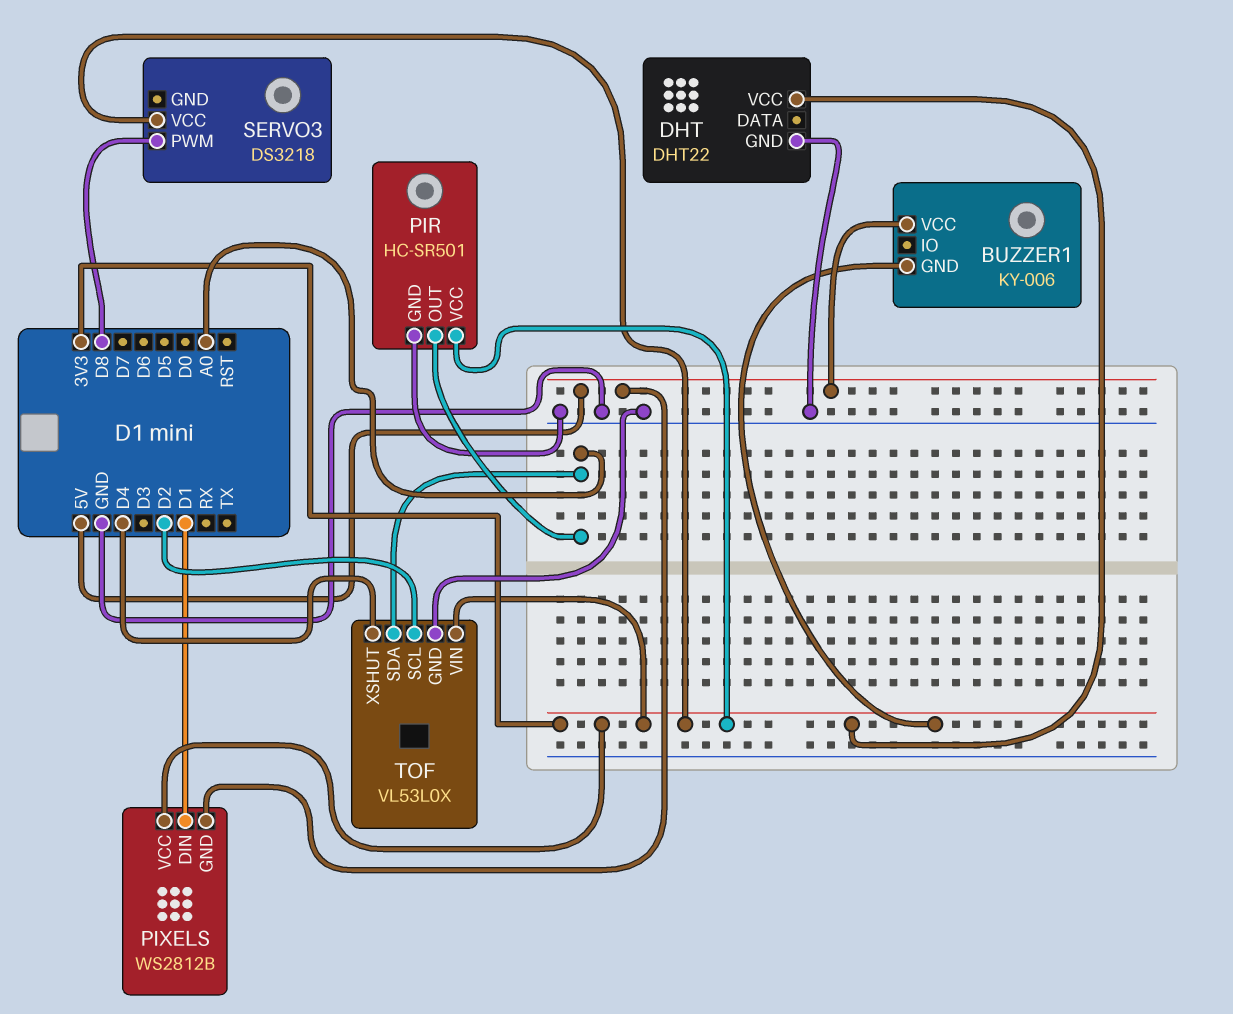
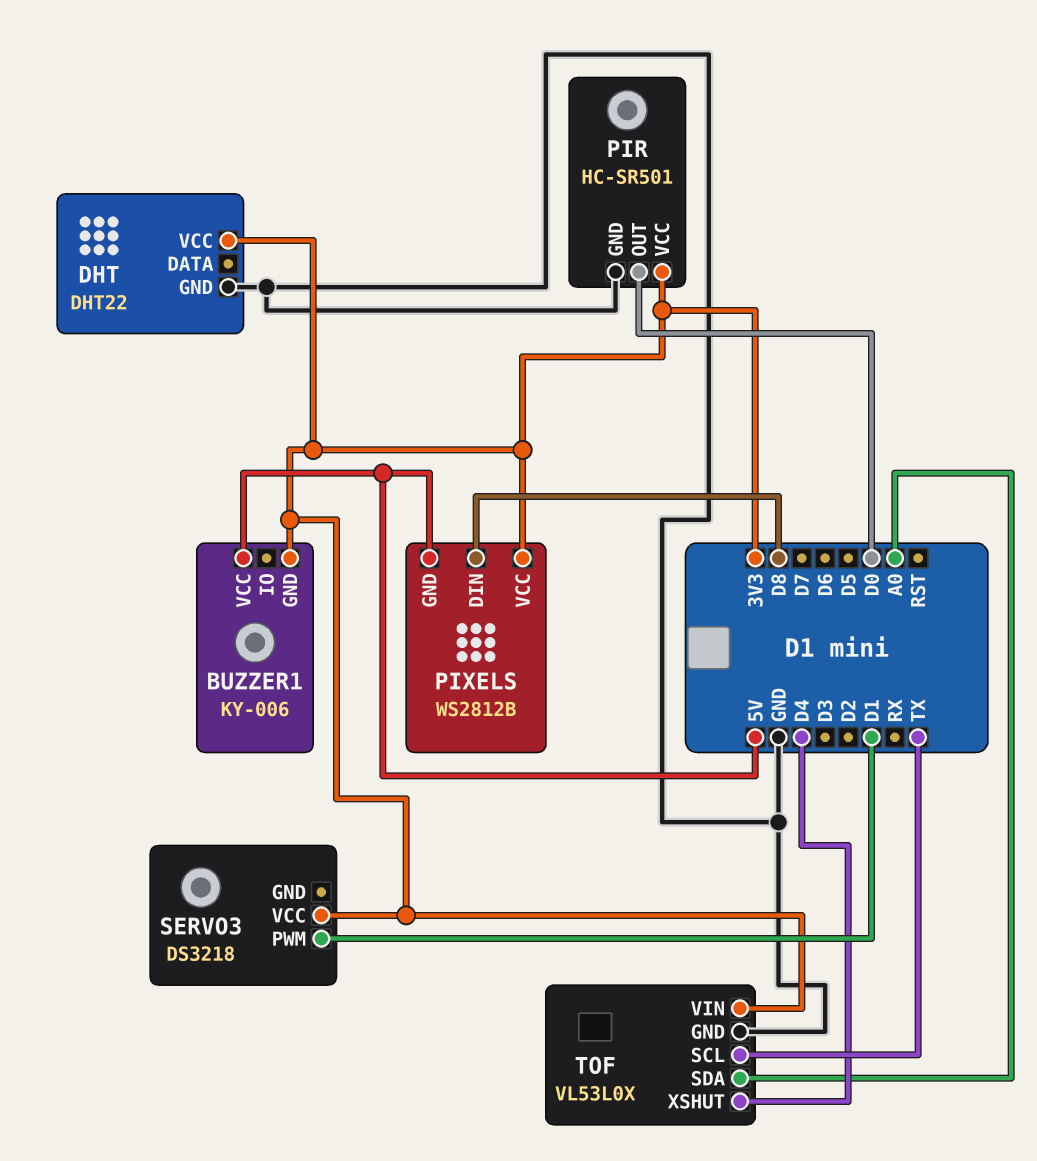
PIR pin OUT: A0 -> D0
PIXELS pin DIN: D1 -> D8
SERVO3 pin PWM: D8 -> D1
TOF pin SCL: D2 -> TX

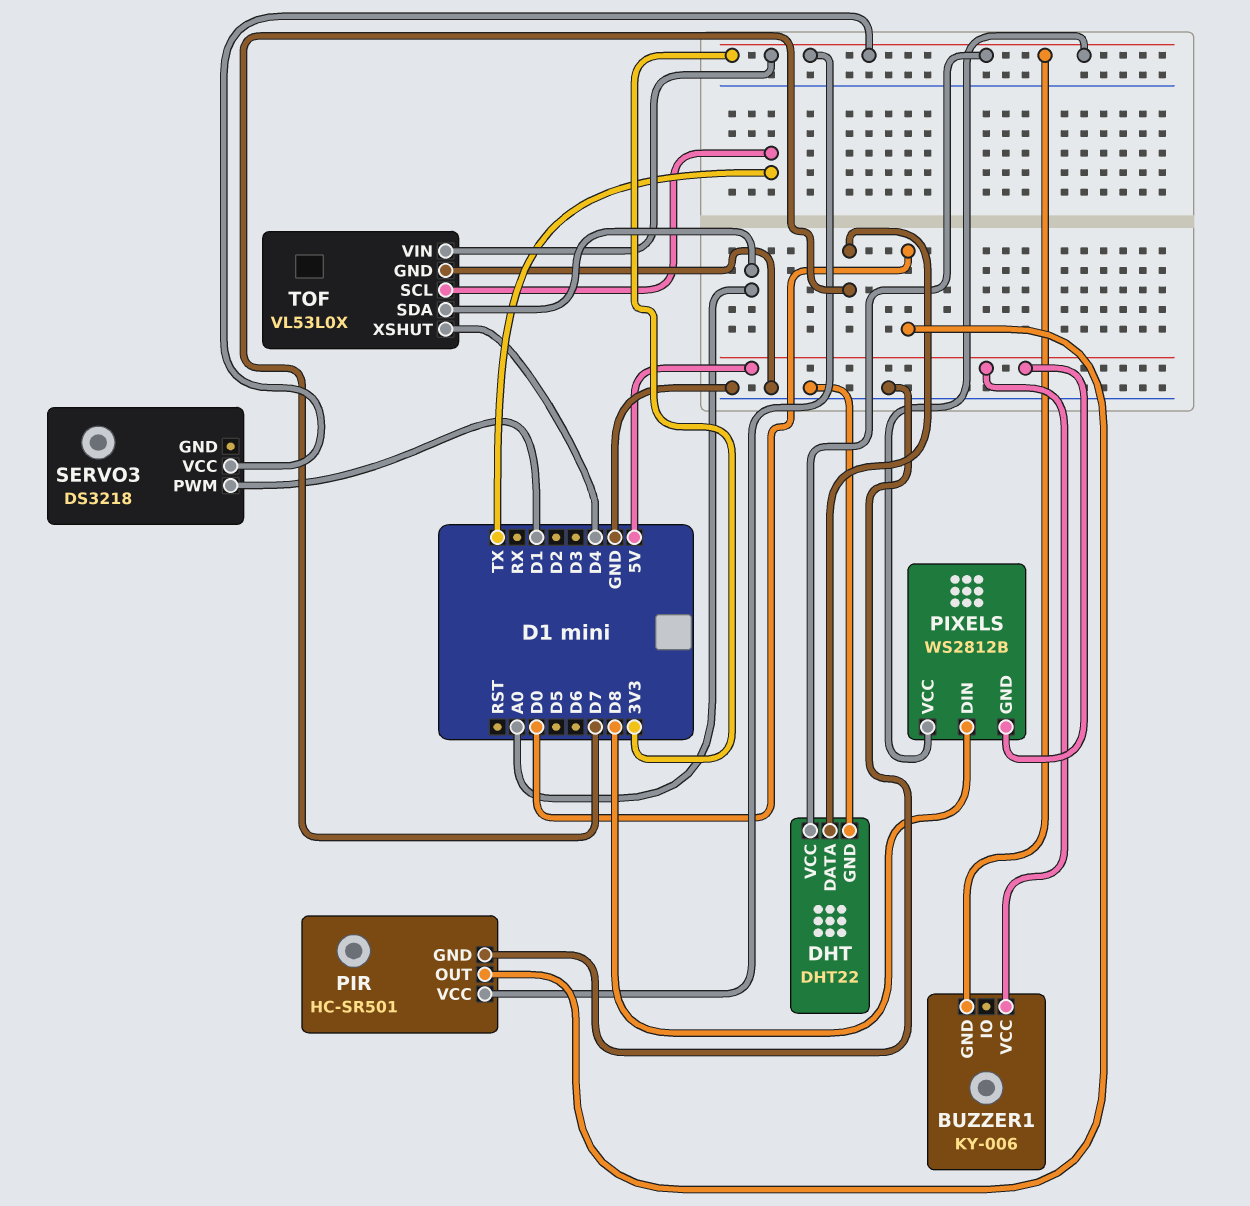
DHT pin DATA: none -> D7

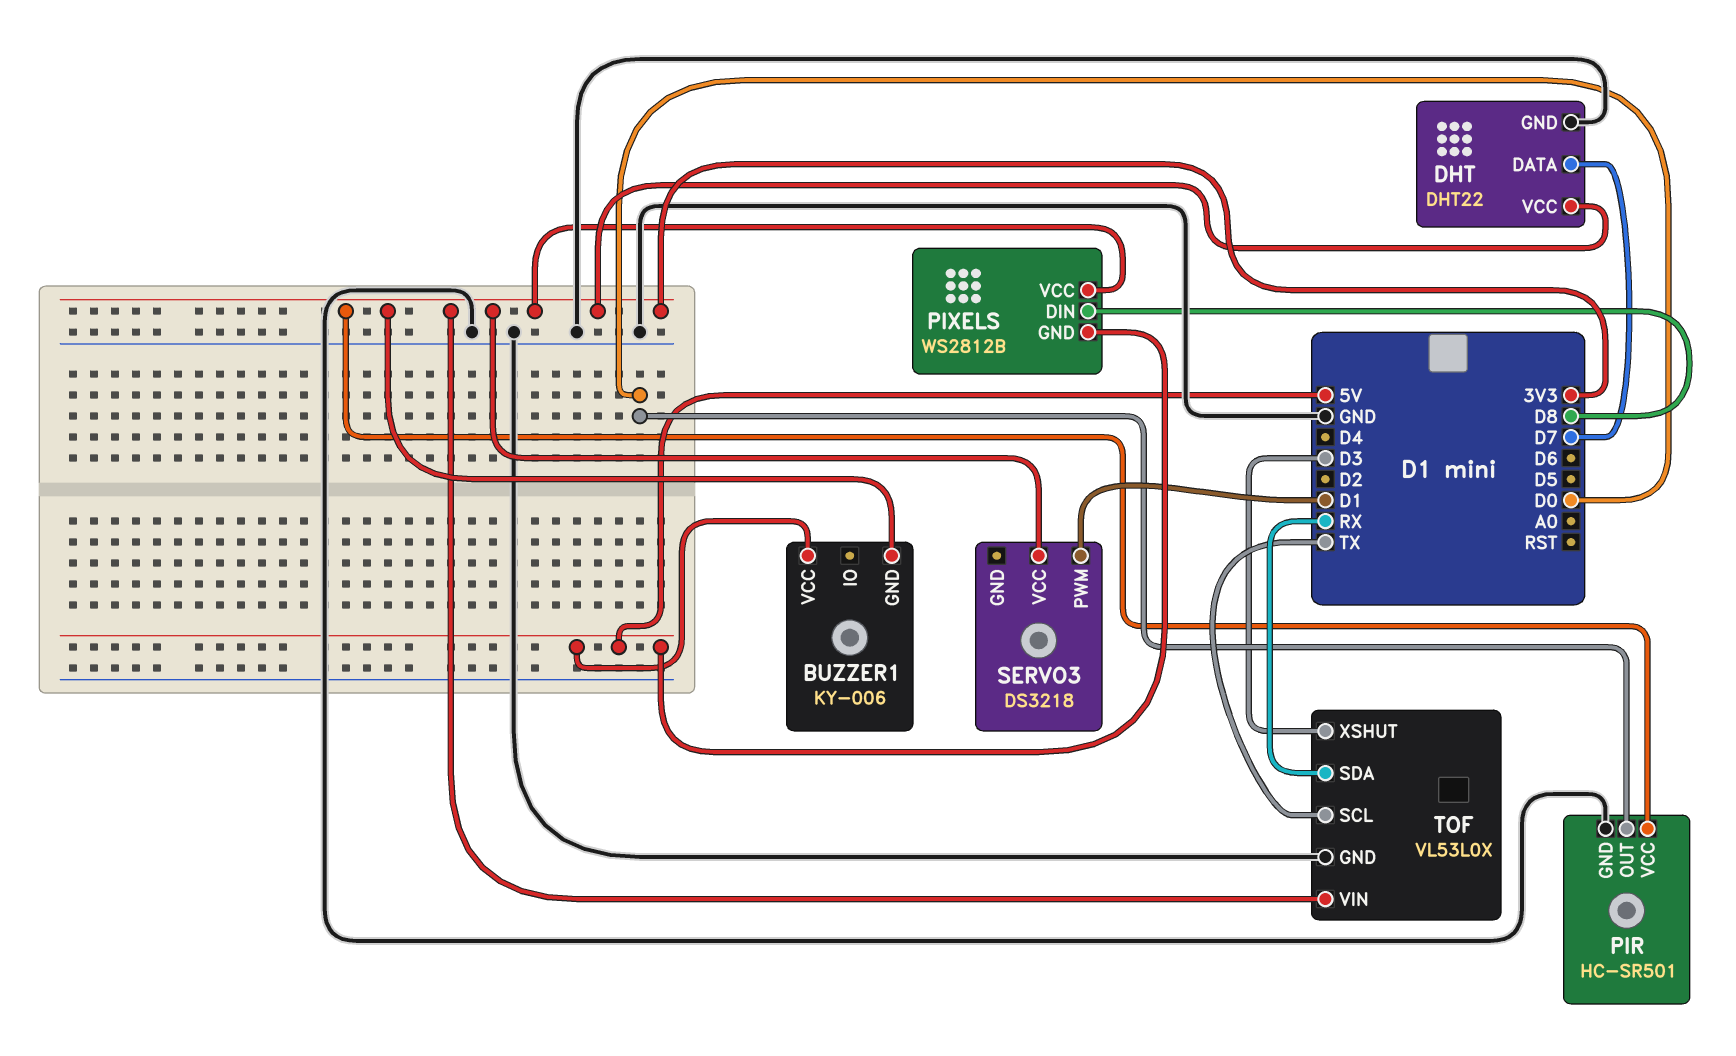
TOF pin SDA: A0 -> RX
TOF pin XSHUT: D4 -> D3

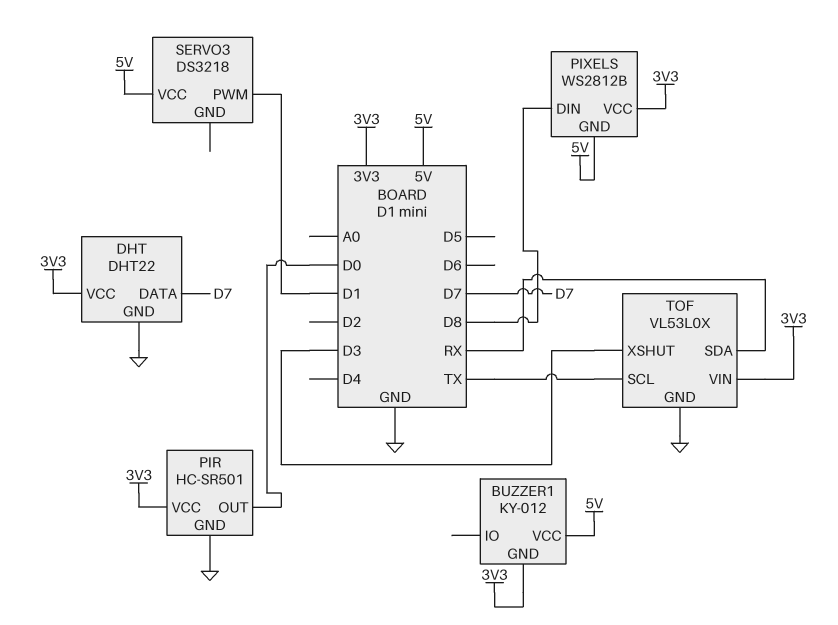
BUZZER1: KY-006 -> KY-012
SERVO3 pin VCC: 3V3 -> 5V

